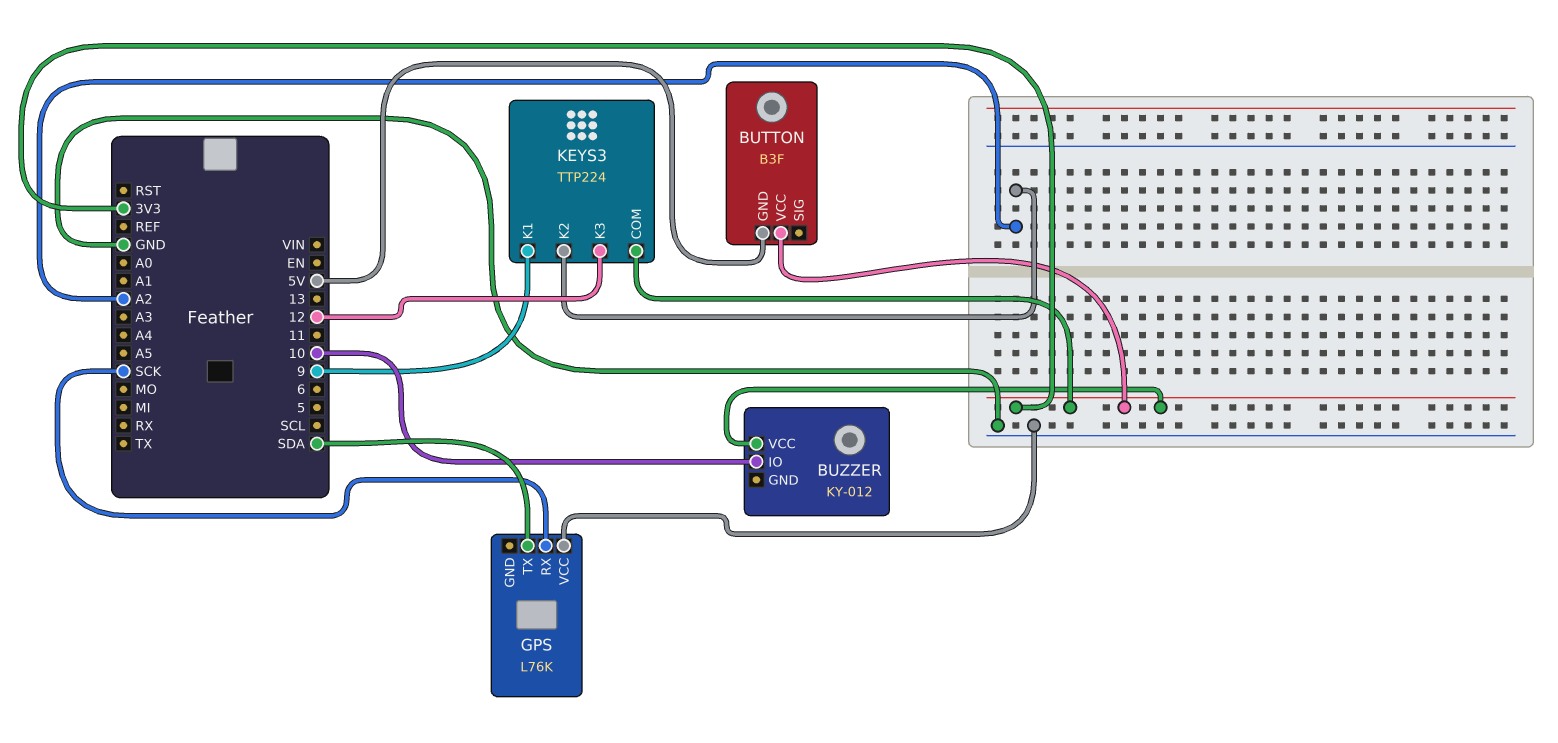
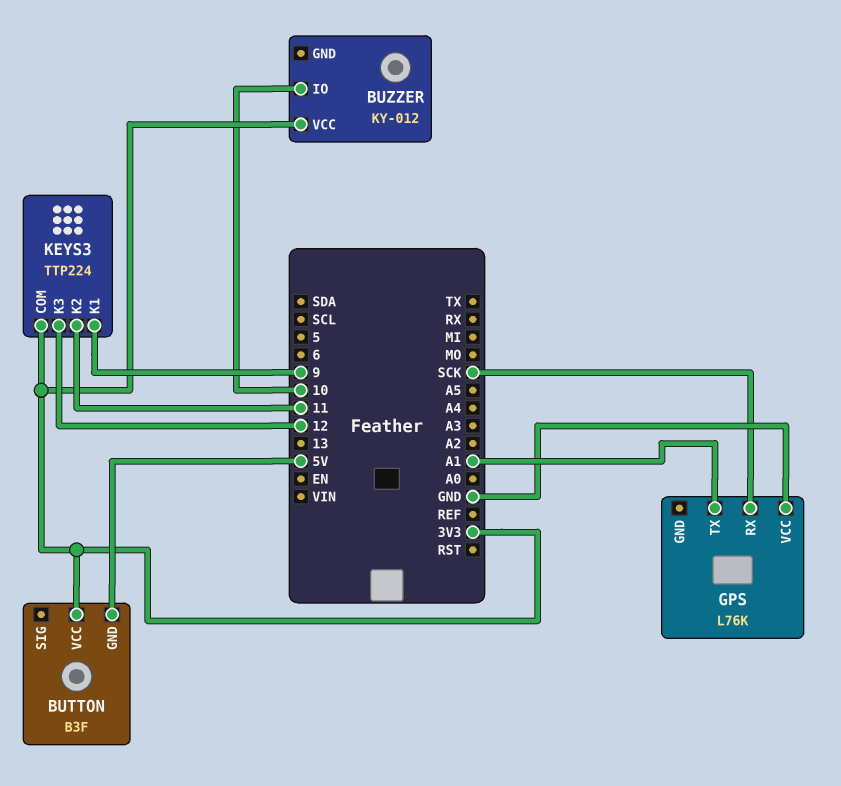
GPS pin TX: SDA -> A1
KEYS3 pin K2: A2 -> 11

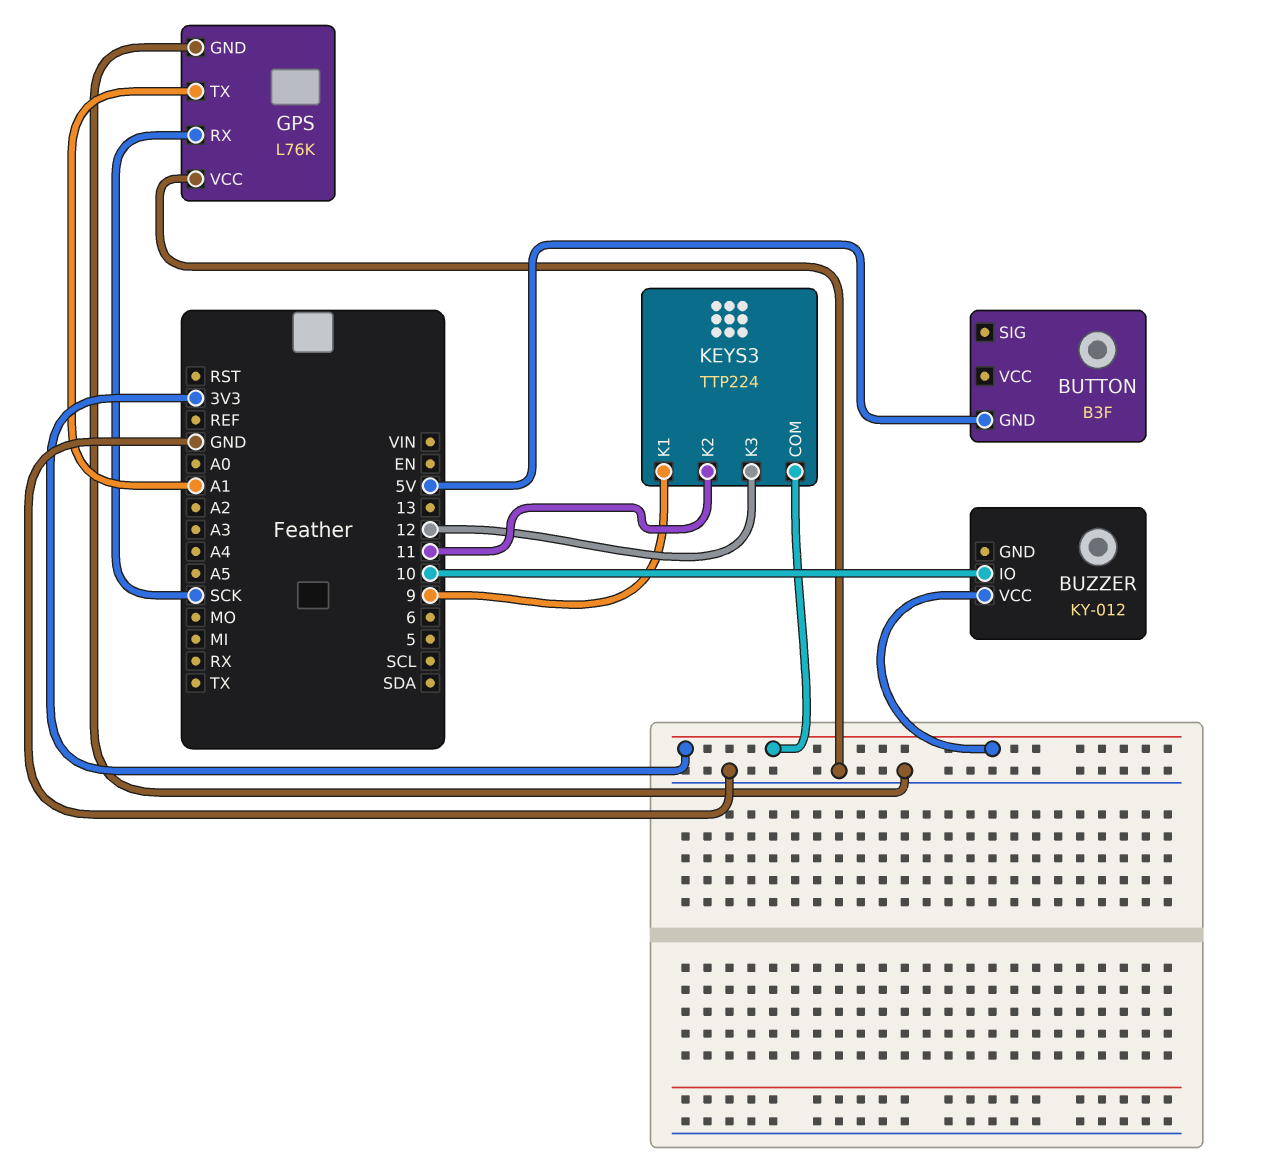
BUTTON pin VCC: 3V3 -> none
GPS pin GND: none -> GND

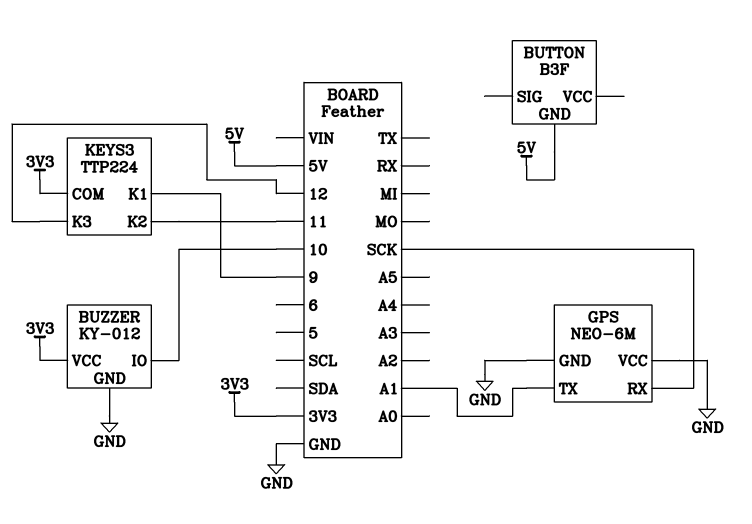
BUZZER pin GND: none -> GND
GPS: L76K -> NEO-6M

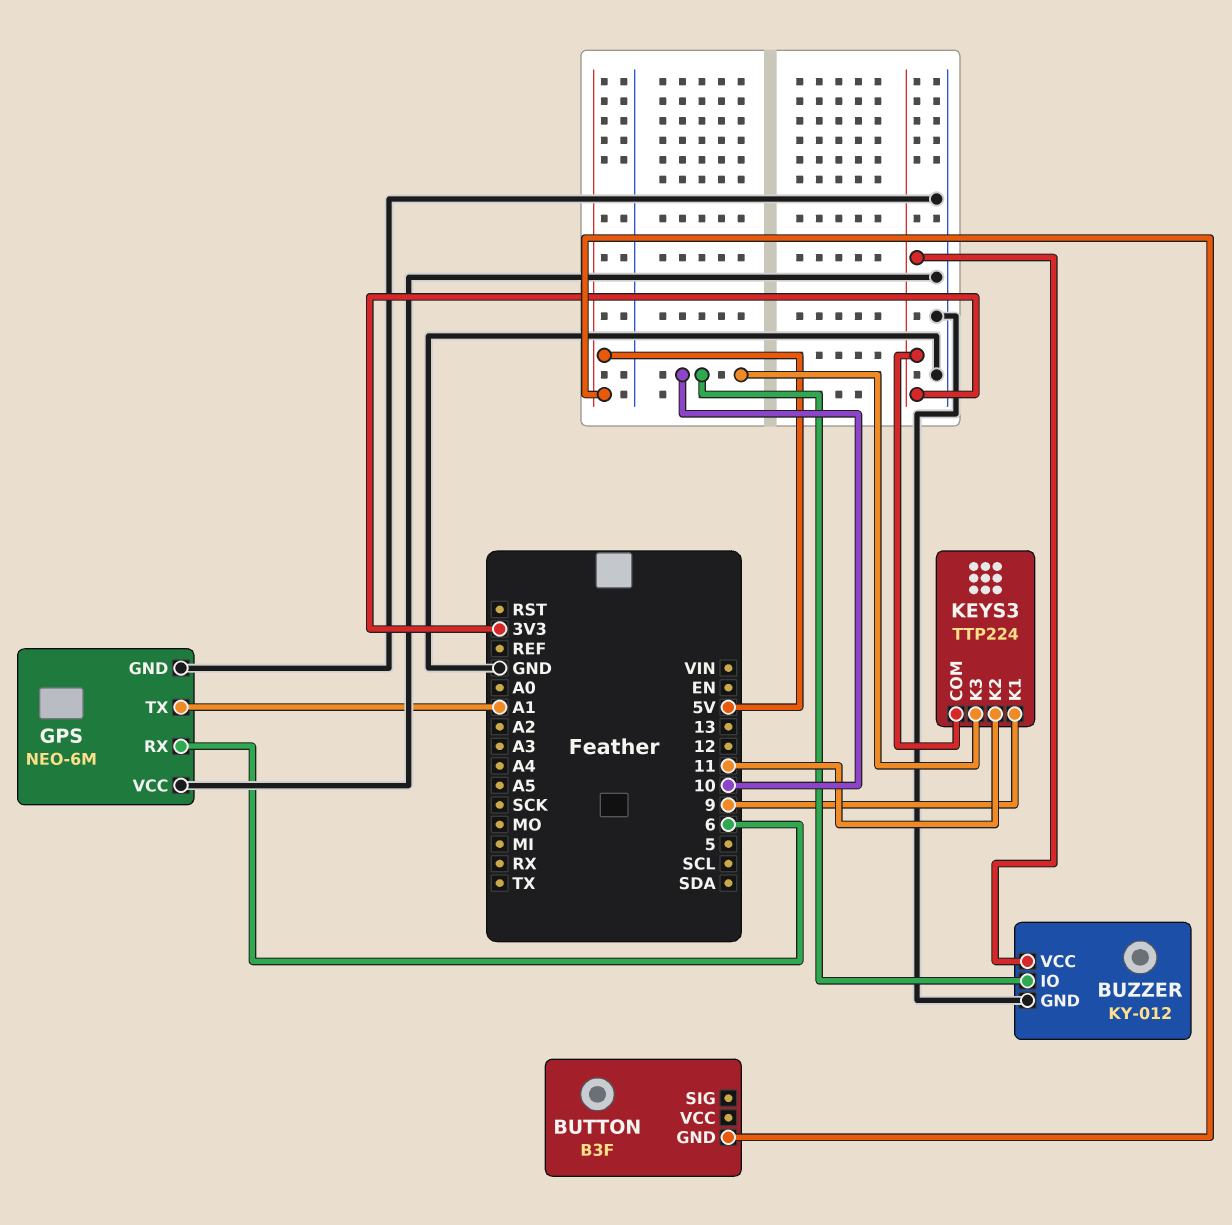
GPS pin RX: SCK -> 6
KEYS3 pin K3: 12 -> 10

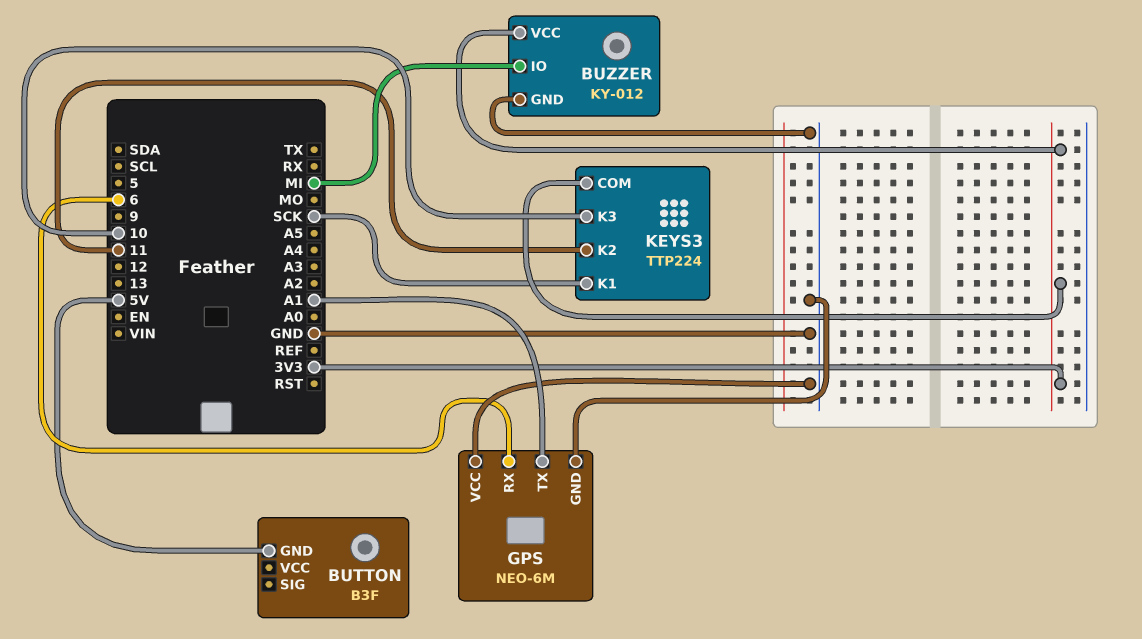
BUZZER pin IO: 10 -> MI
KEYS3 pin K1: 9 -> SCK

